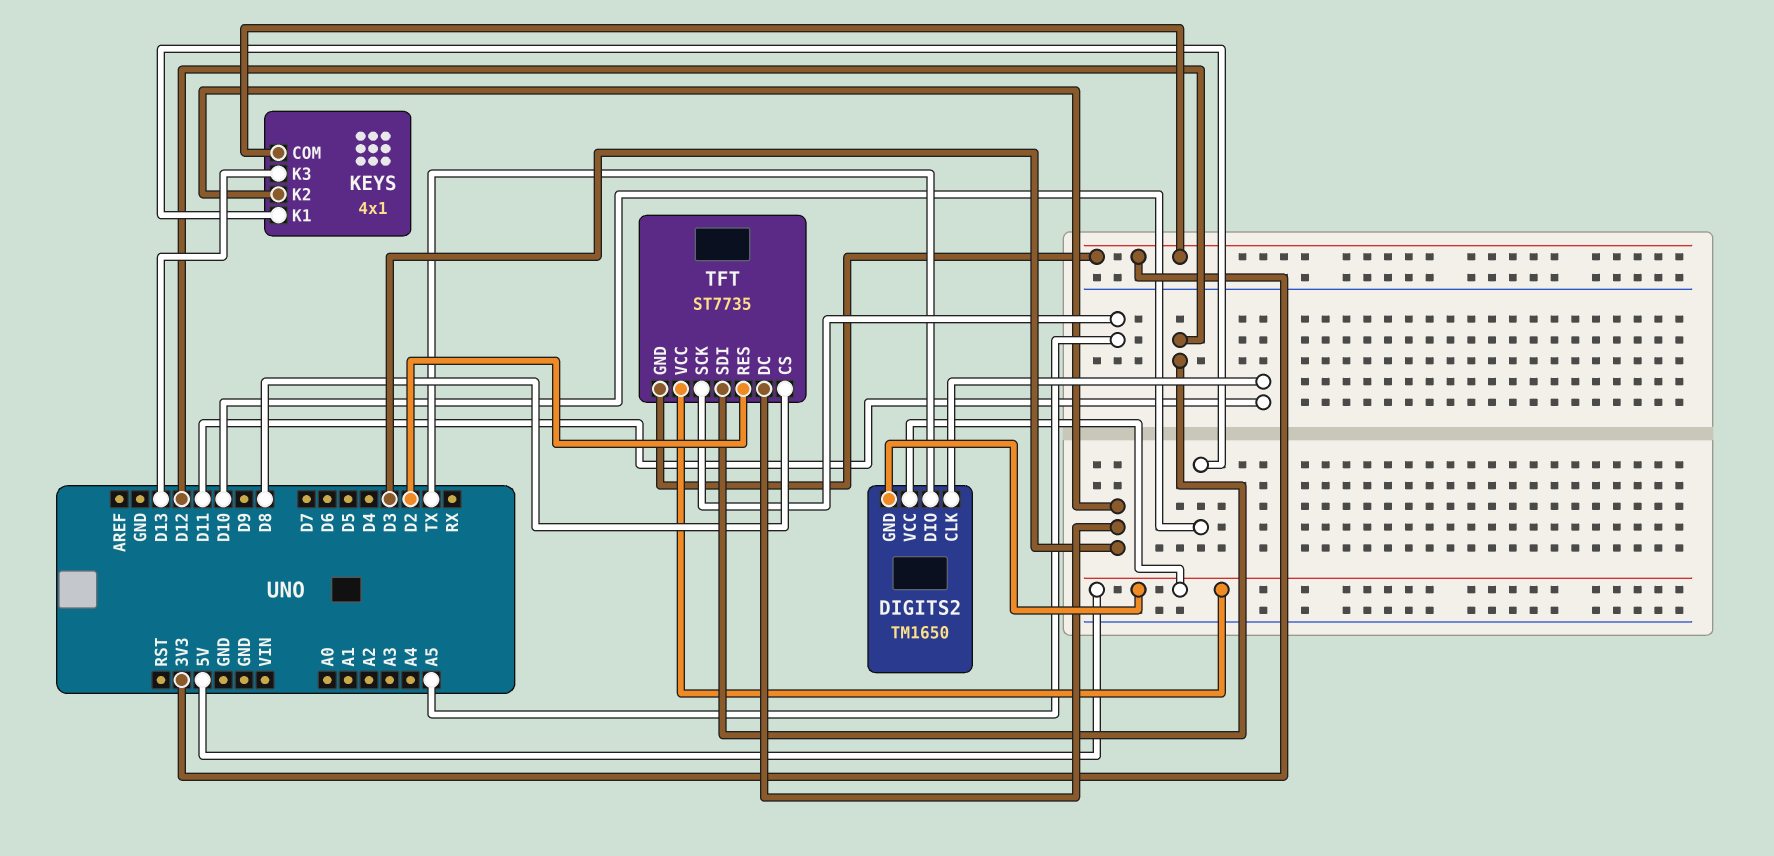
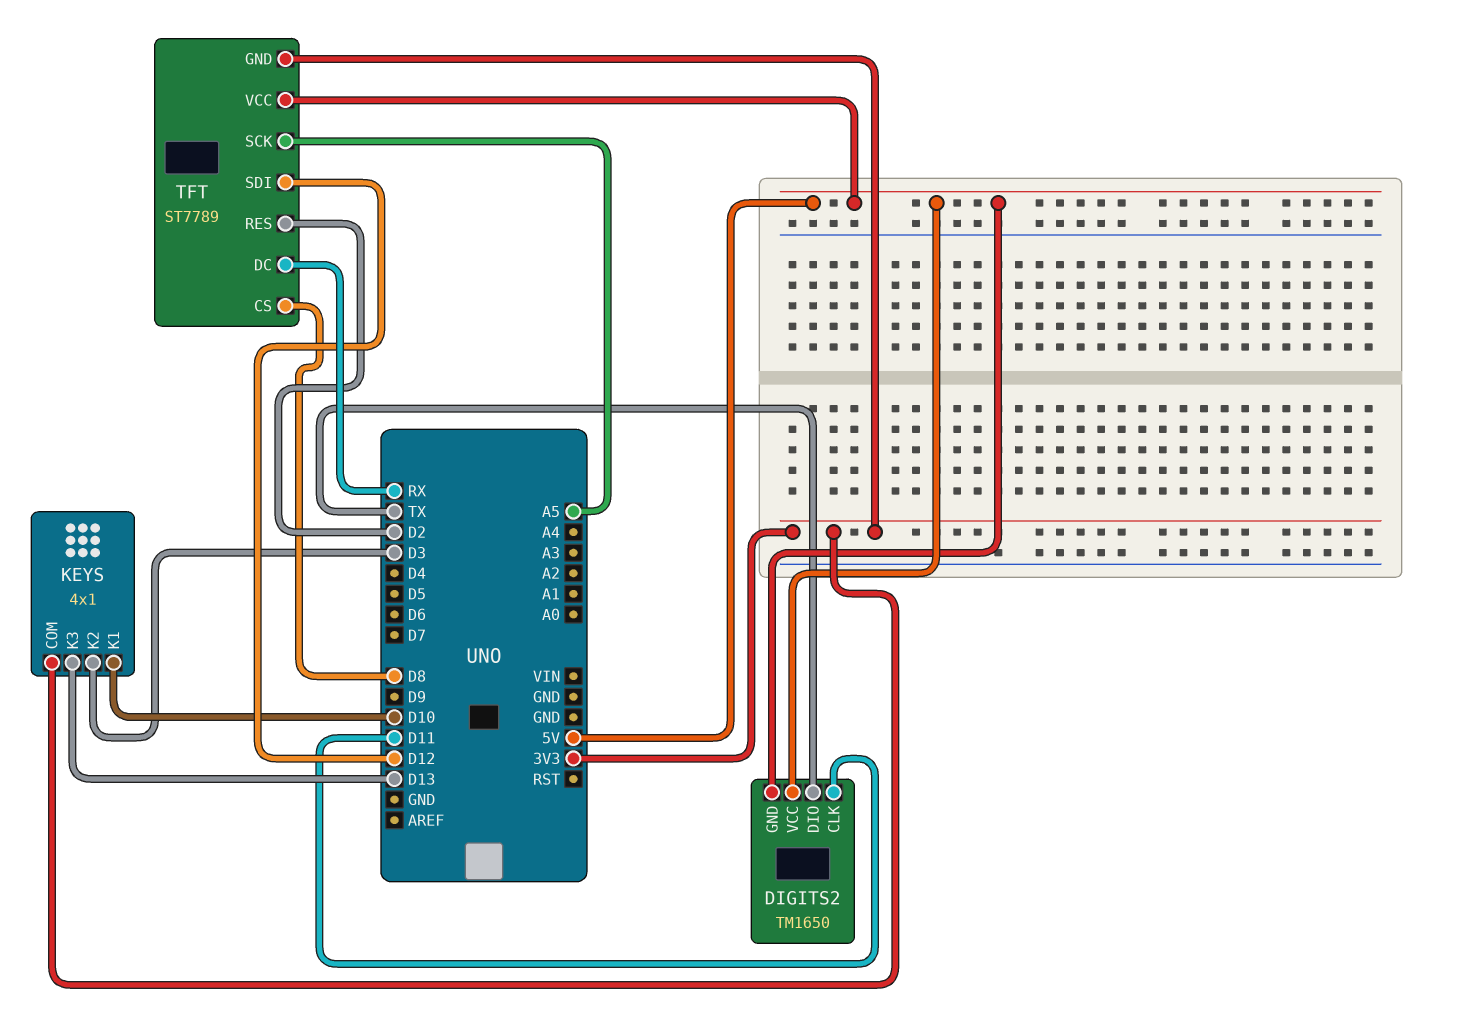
TFT: ST7735 -> ST7789
TFT pin DC: D3 -> RX

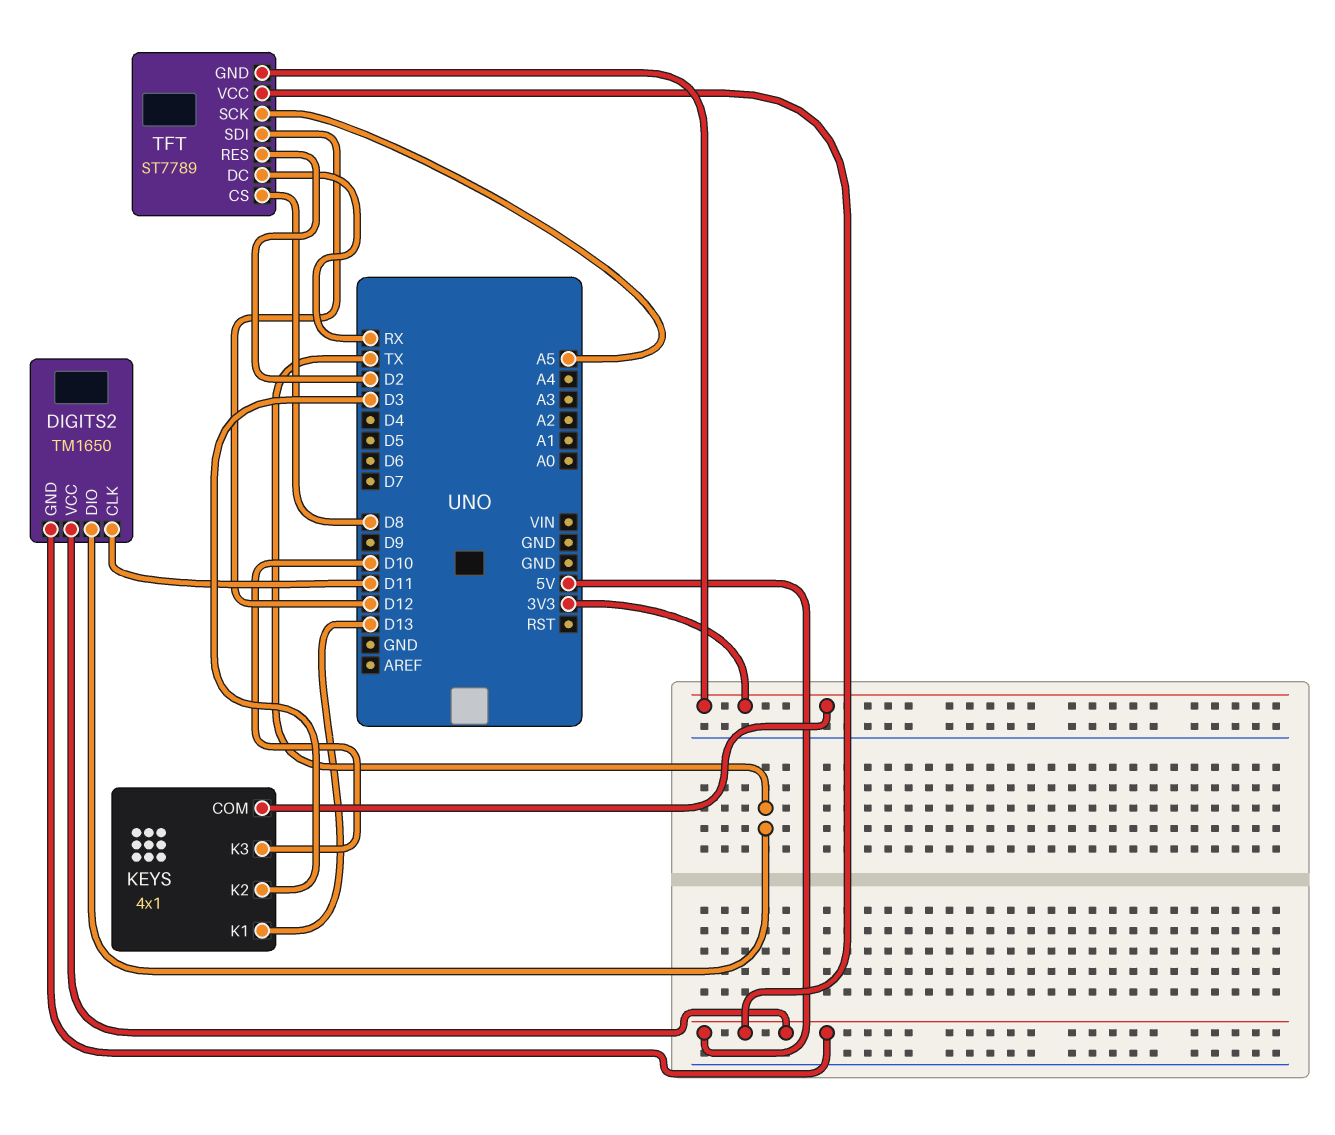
KEYS pin K1: D10 -> D13
KEYS pin K3: D13 -> D10

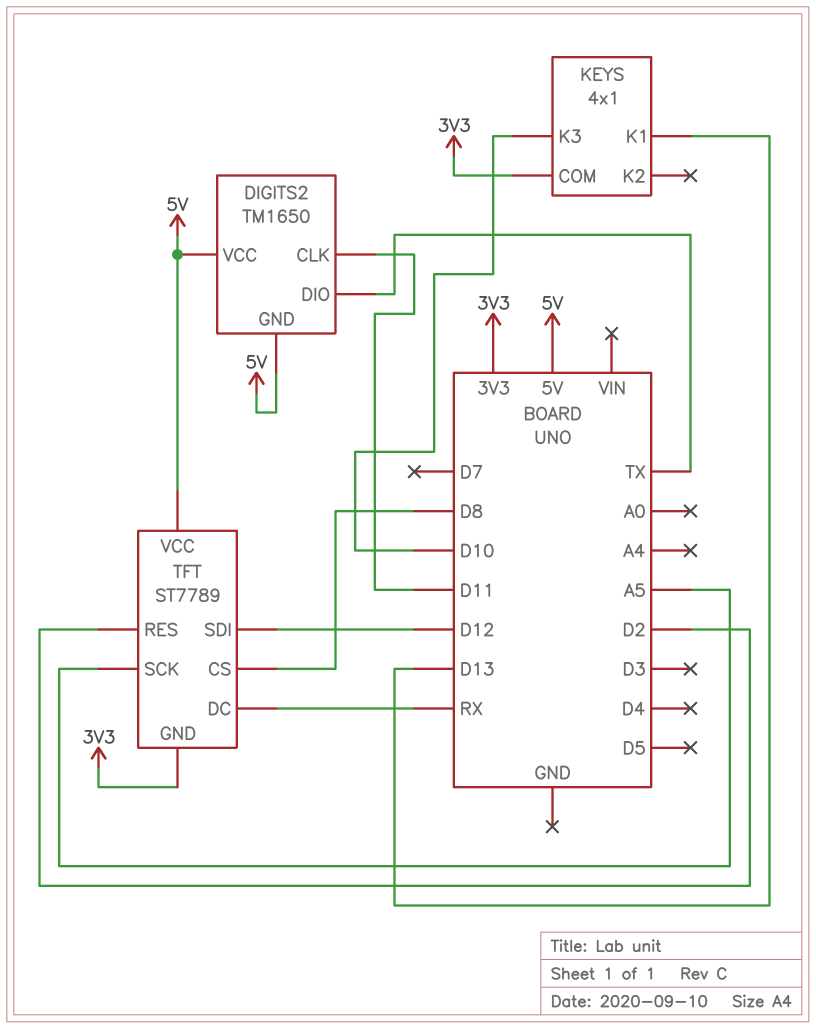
KEYS pin K2: D3 -> none

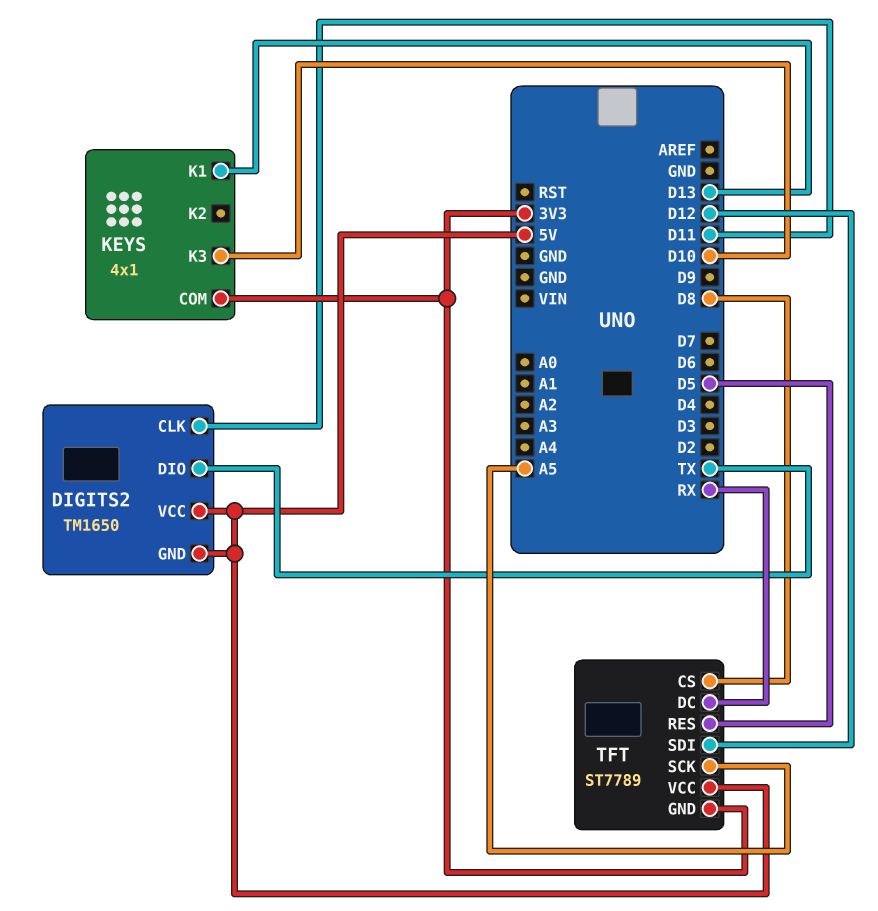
TFT pin RES: D2 -> D5

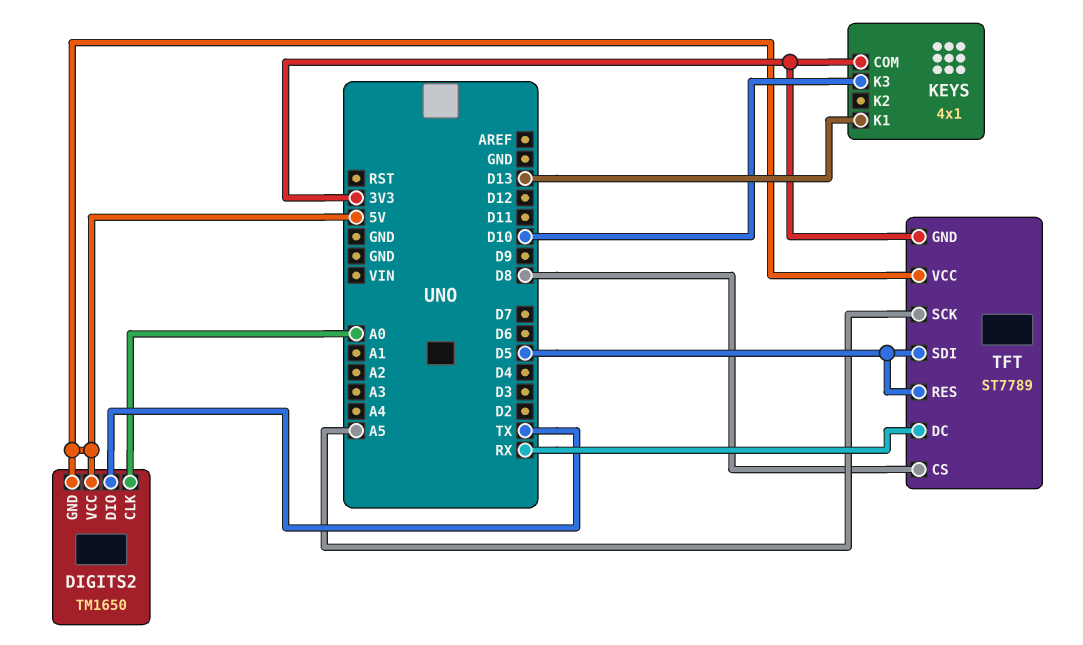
DIGITS2 pin CLK: D11 -> A0
TFT pin SDI: D12 -> D5

